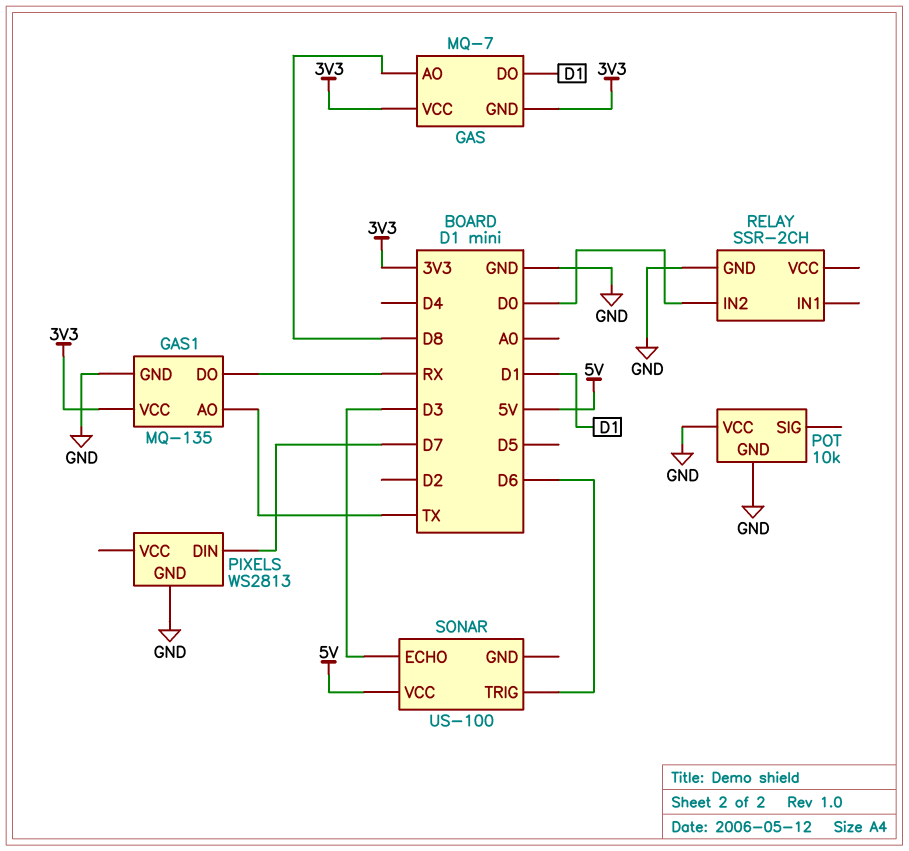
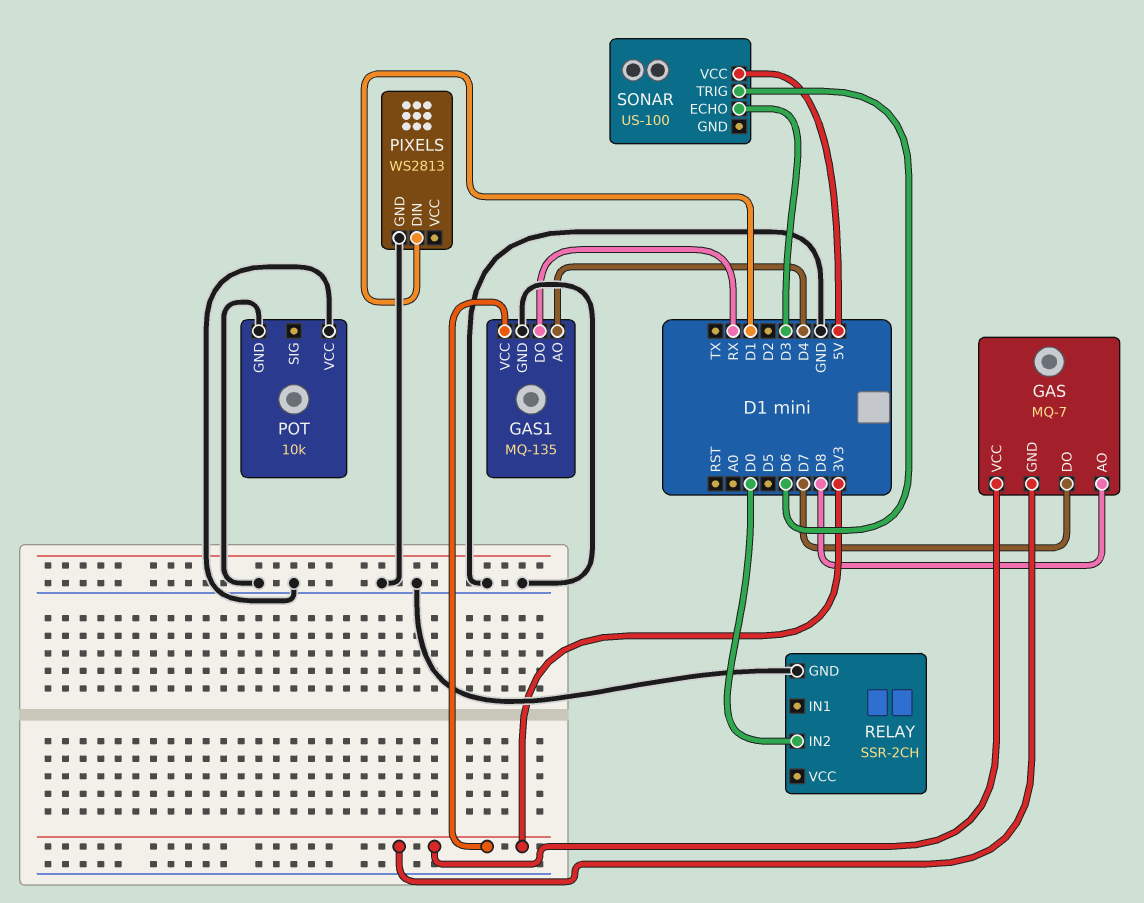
GAS pin DO: D1 -> D7
GAS1 pin AO: TX -> D4
PIXELS pin DIN: D7 -> D1

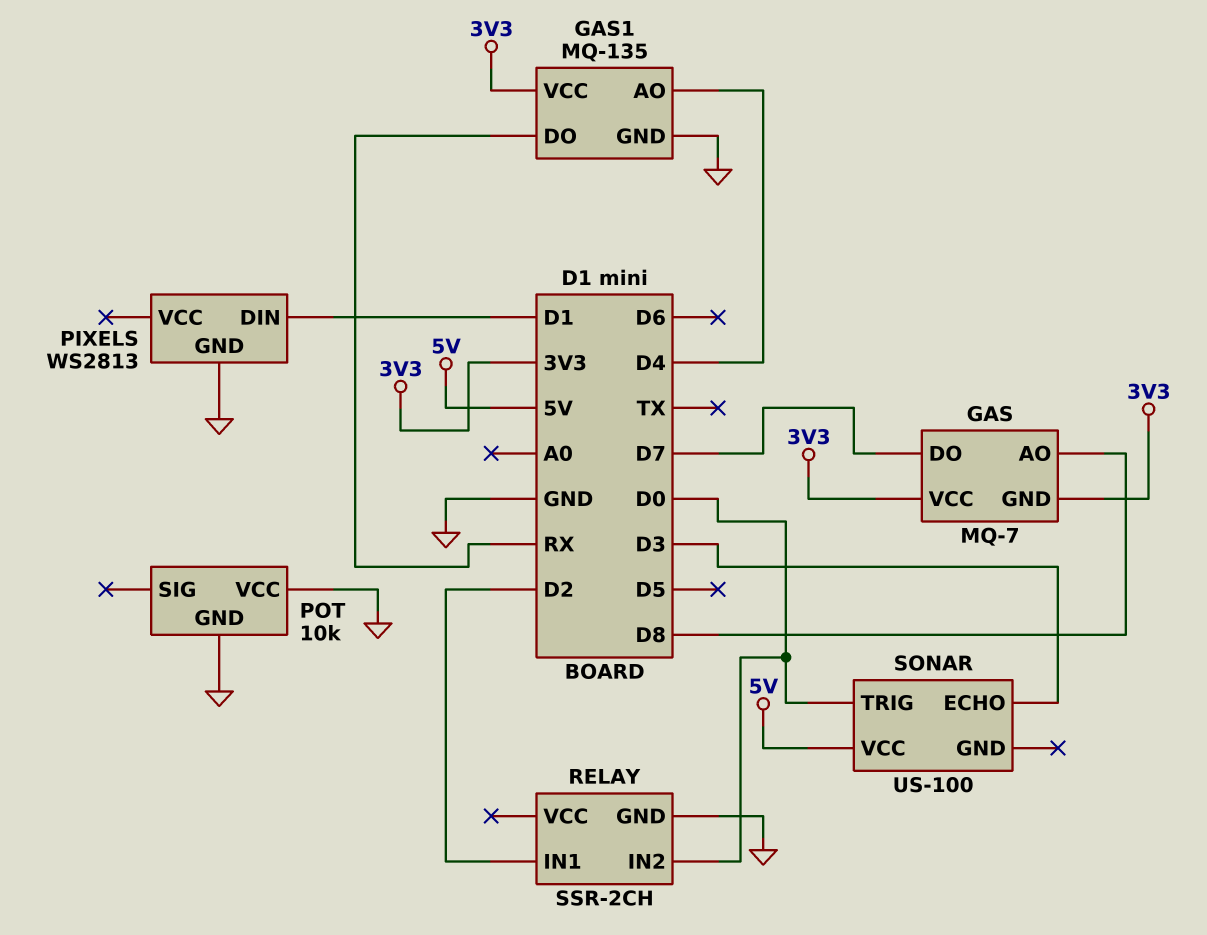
RELAY pin IN1: none -> D2
SONAR pin TRIG: D6 -> D0

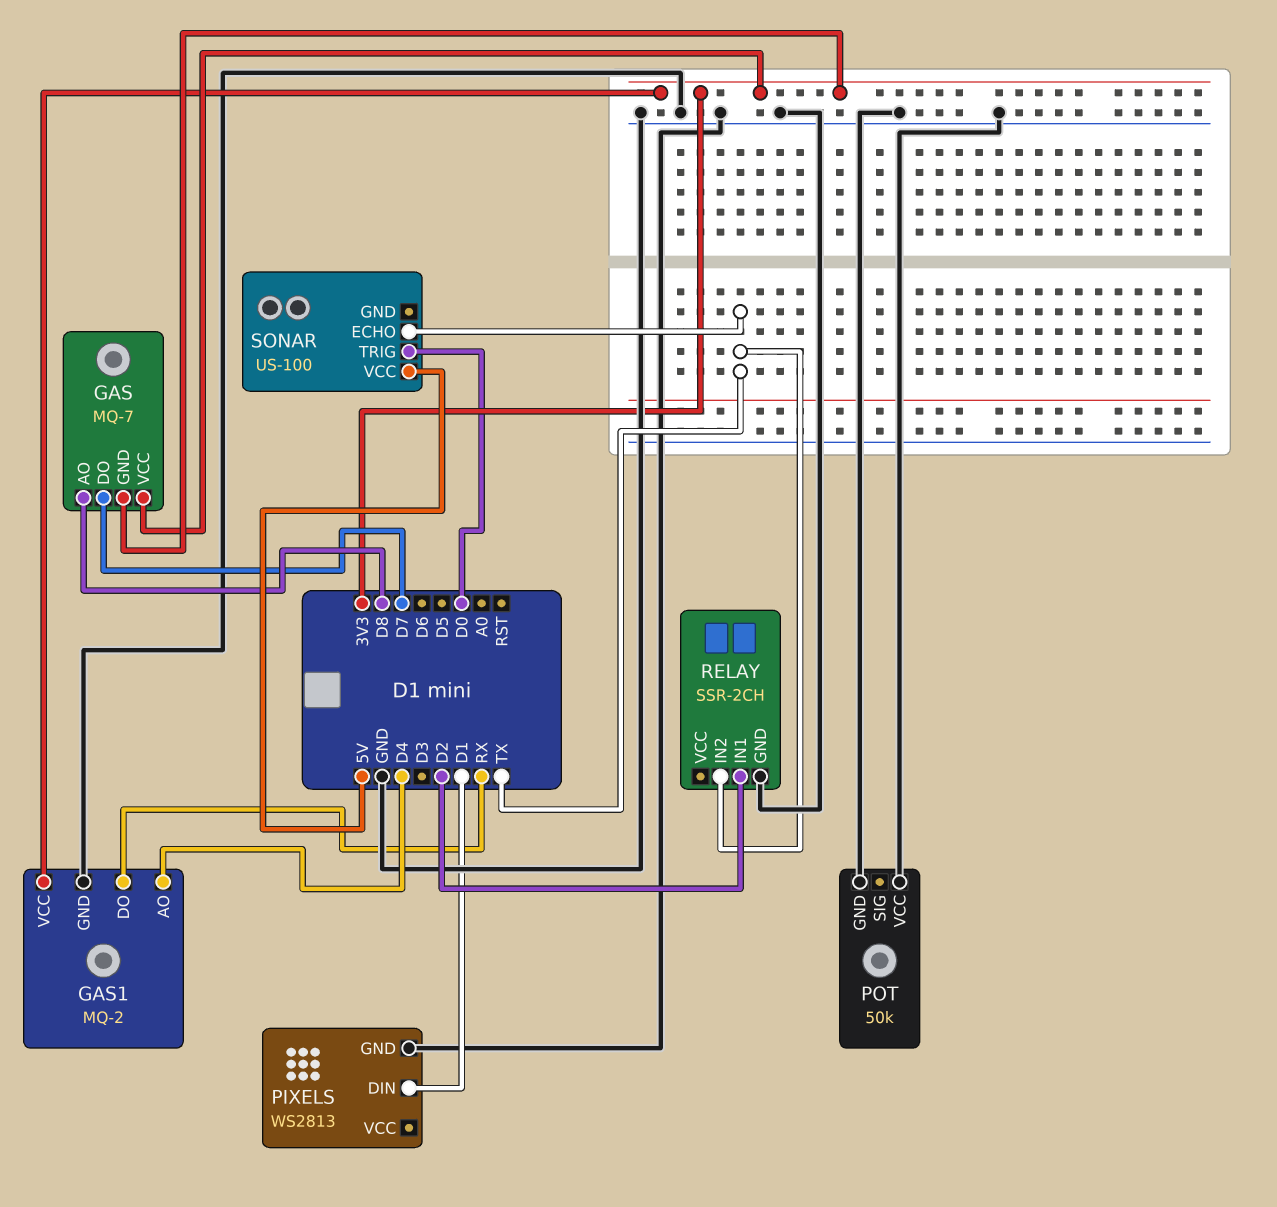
GAS1: MQ-135 -> MQ-2
POT: 10k -> 50k
RELAY pin IN2: D0 -> TX
SONAR pin ECHO: D3 -> TX

